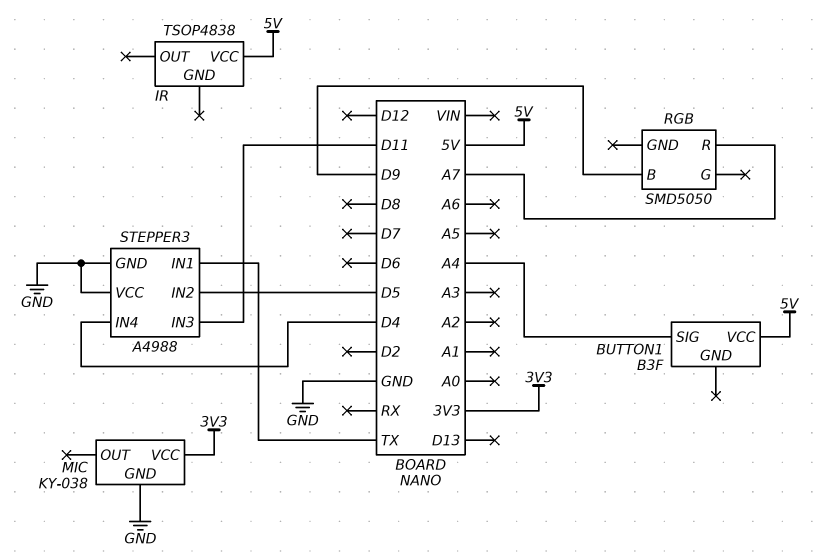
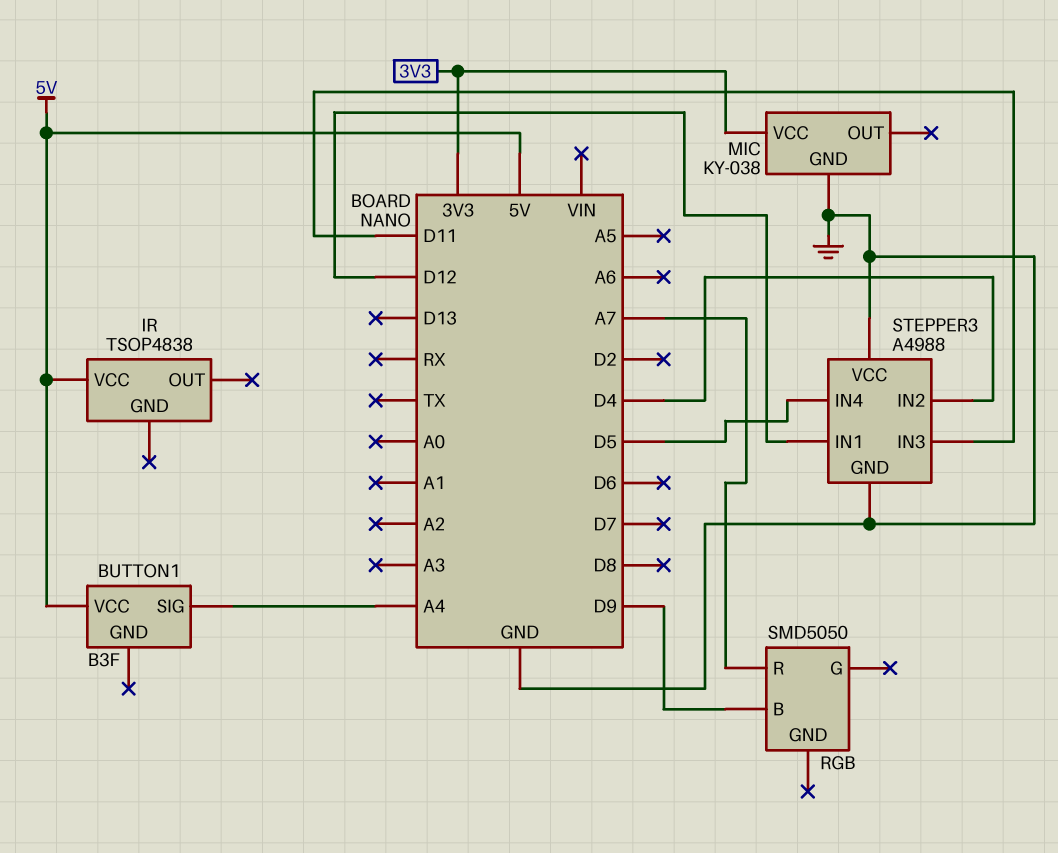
STEPPER3 pin IN1: TX -> D12
STEPPER3 pin IN2: D5 -> D4
STEPPER3 pin IN4: D4 -> D5

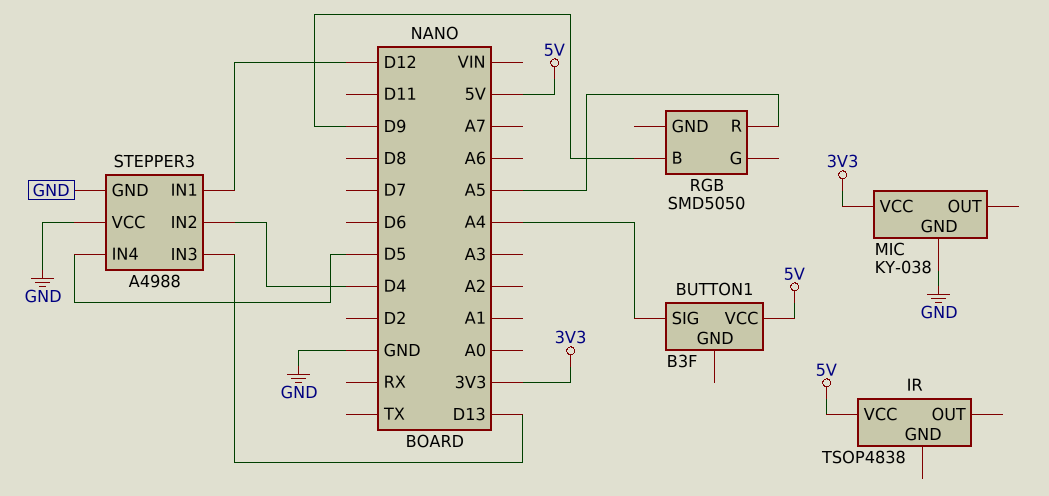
RGB pin R: A7 -> A5
STEPPER3 pin IN3: D11 -> D13

